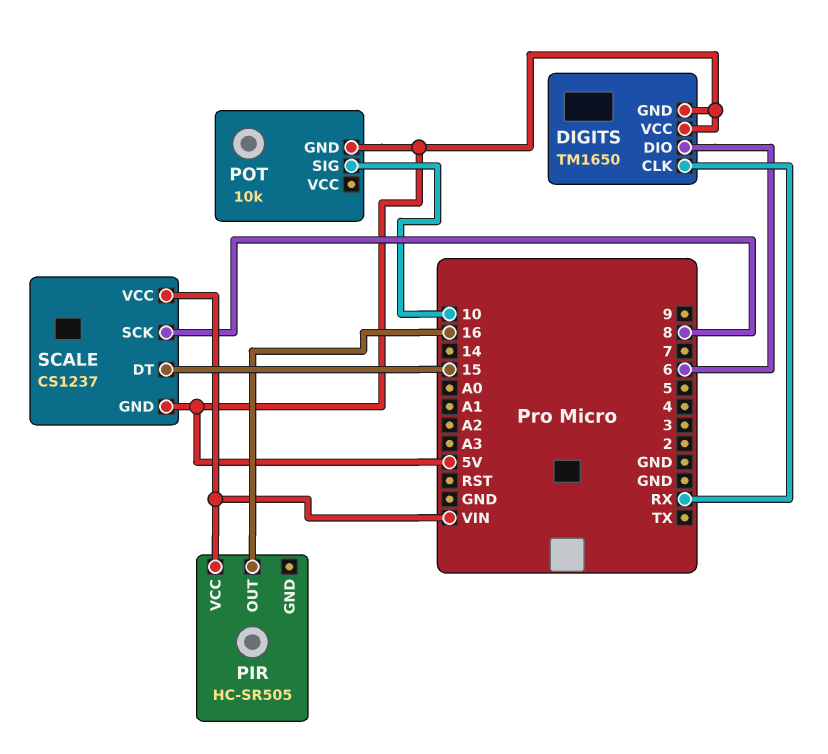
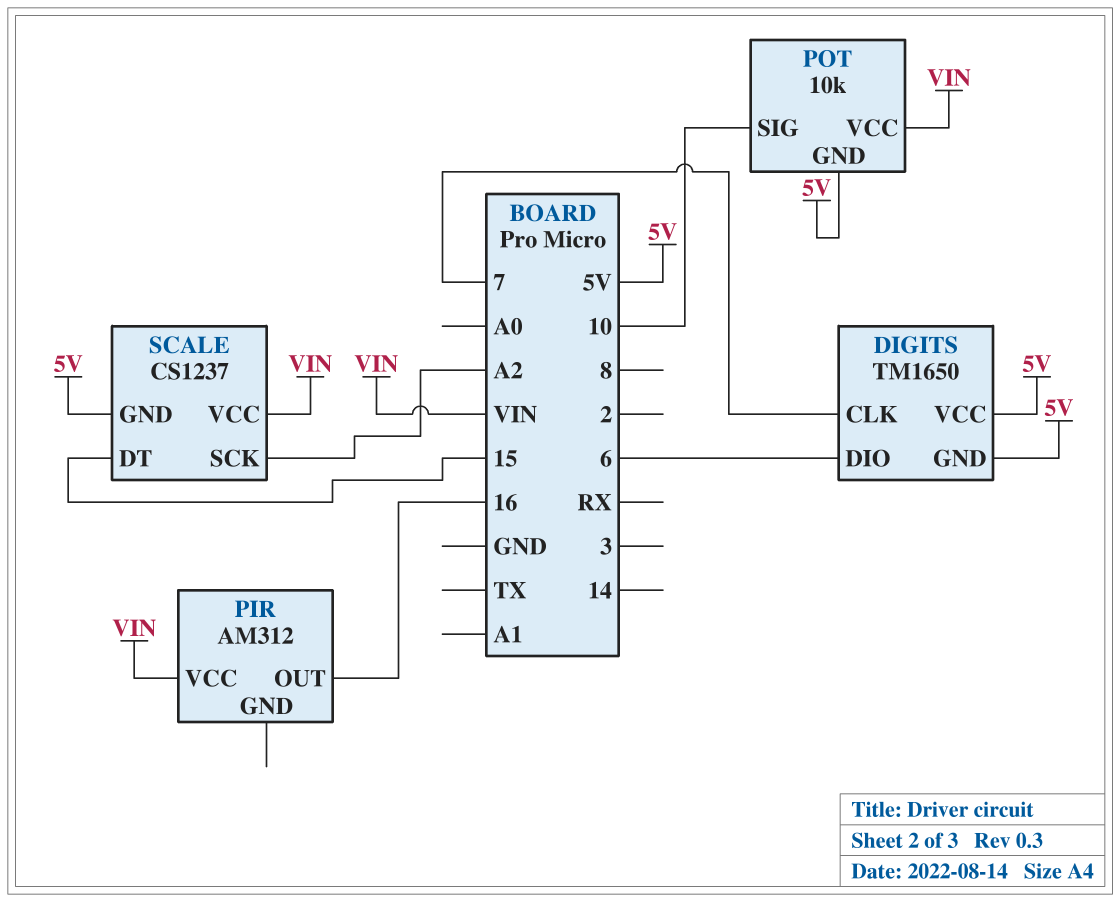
DIGITS pin CLK: RX -> 7
PIR: HC-SR505 -> AM312
POT pin VCC: none -> VIN
SCALE pin SCK: 8 -> A2

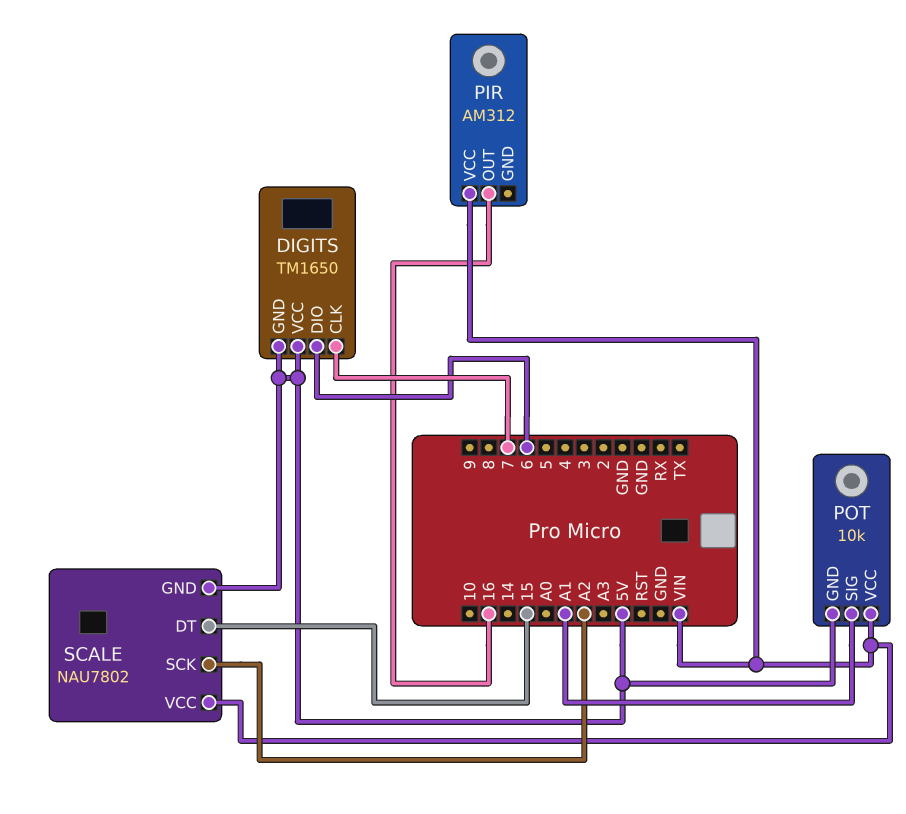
POT pin SIG: 10 -> A1
SCALE: CS1237 -> NAU7802

